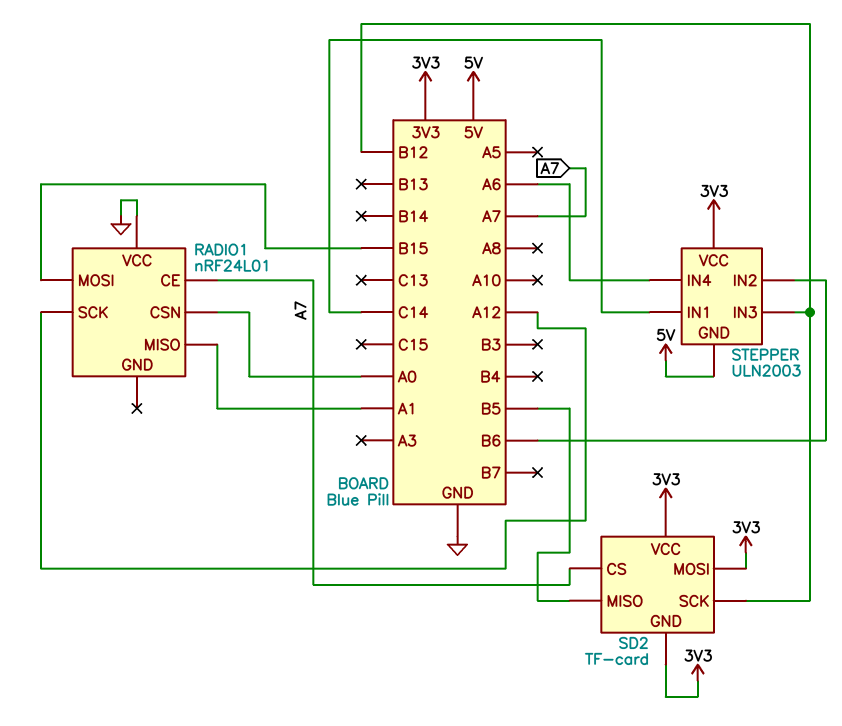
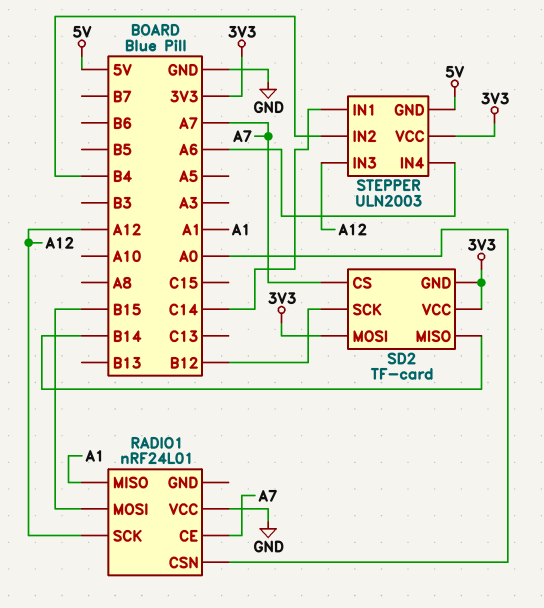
SD2 pin MISO: B5 -> B14
STEPPER pin IN2: B6 -> B4
STEPPER pin IN3: B12 -> A12

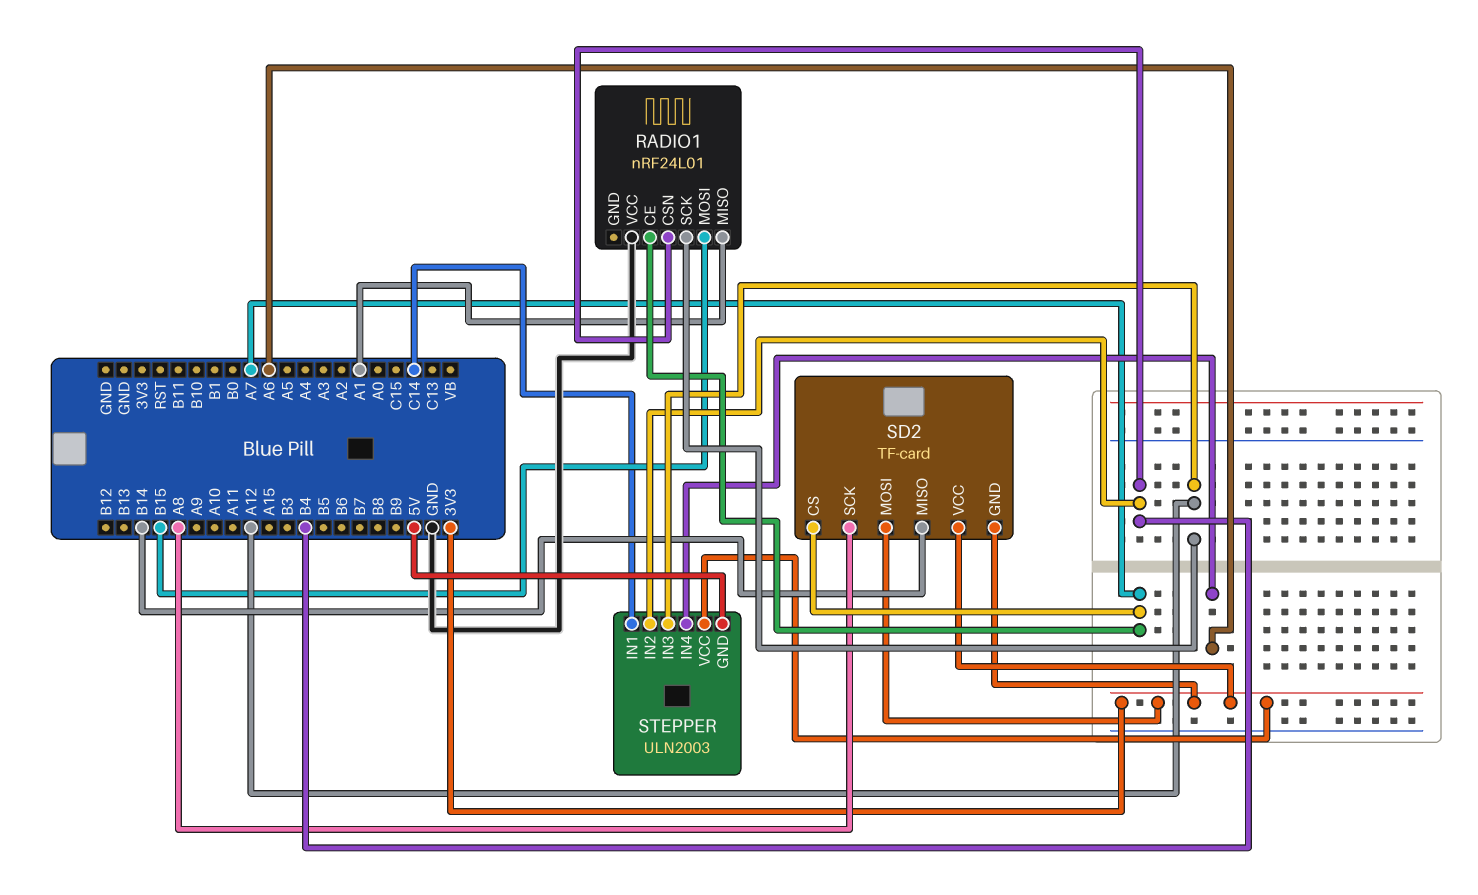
RADIO1 pin CSN: A0 -> B4
SD2 pin SCK: B12 -> A8

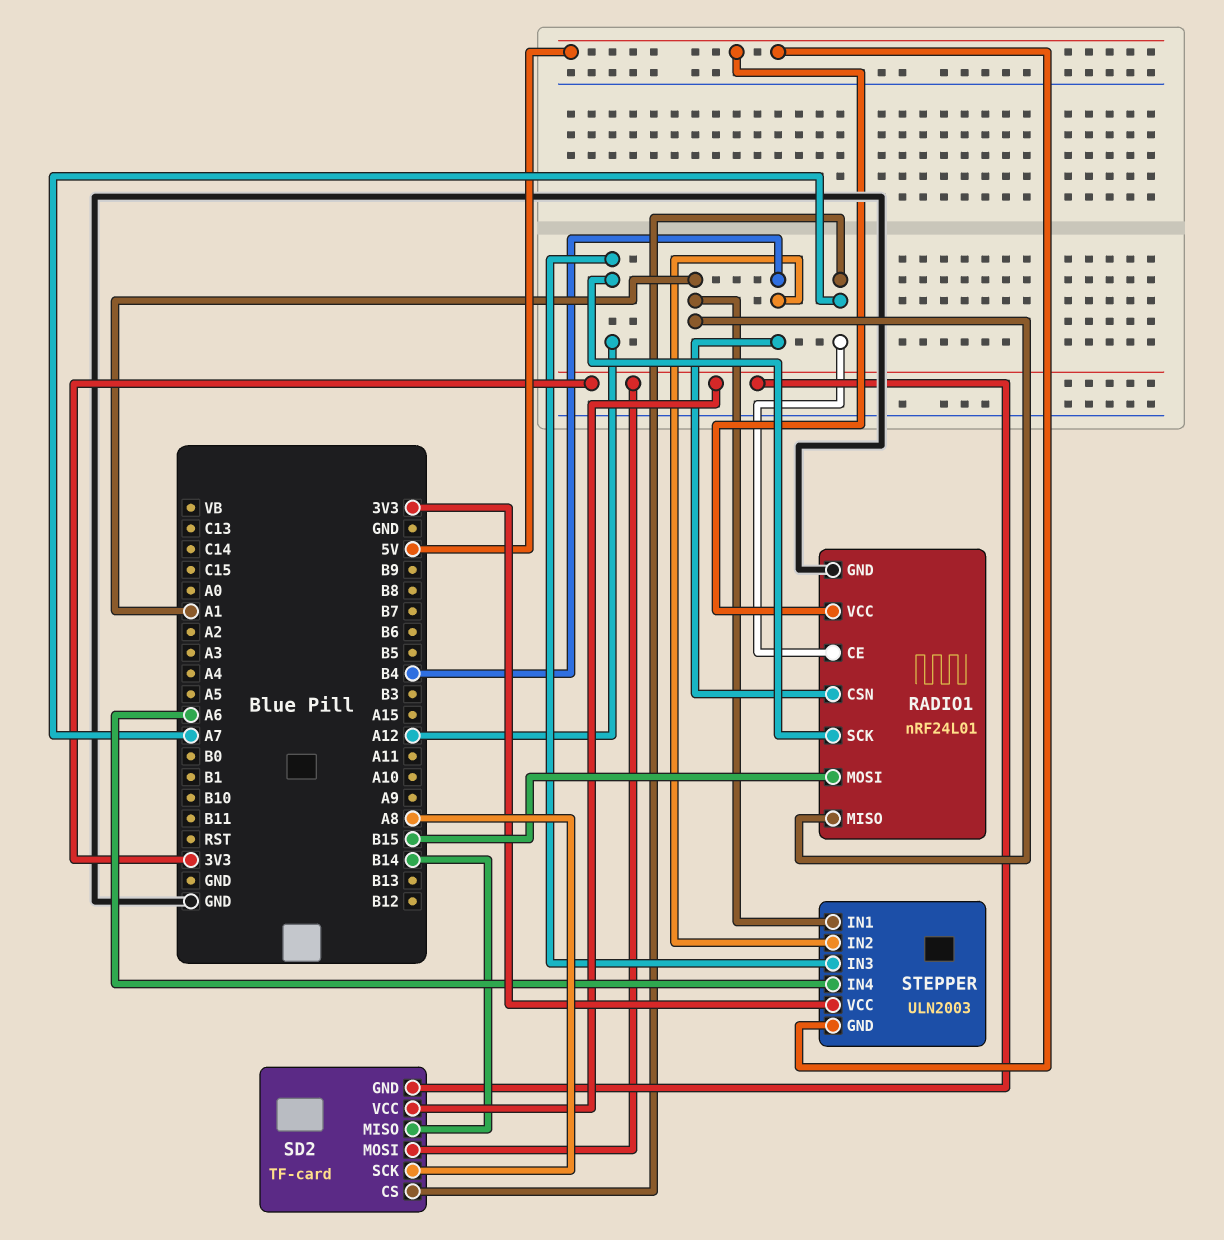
RADIO1 pin GND: none -> GND
RADIO1 pin VCC: GND -> 5V
STEPPER pin IN1: C14 -> A1

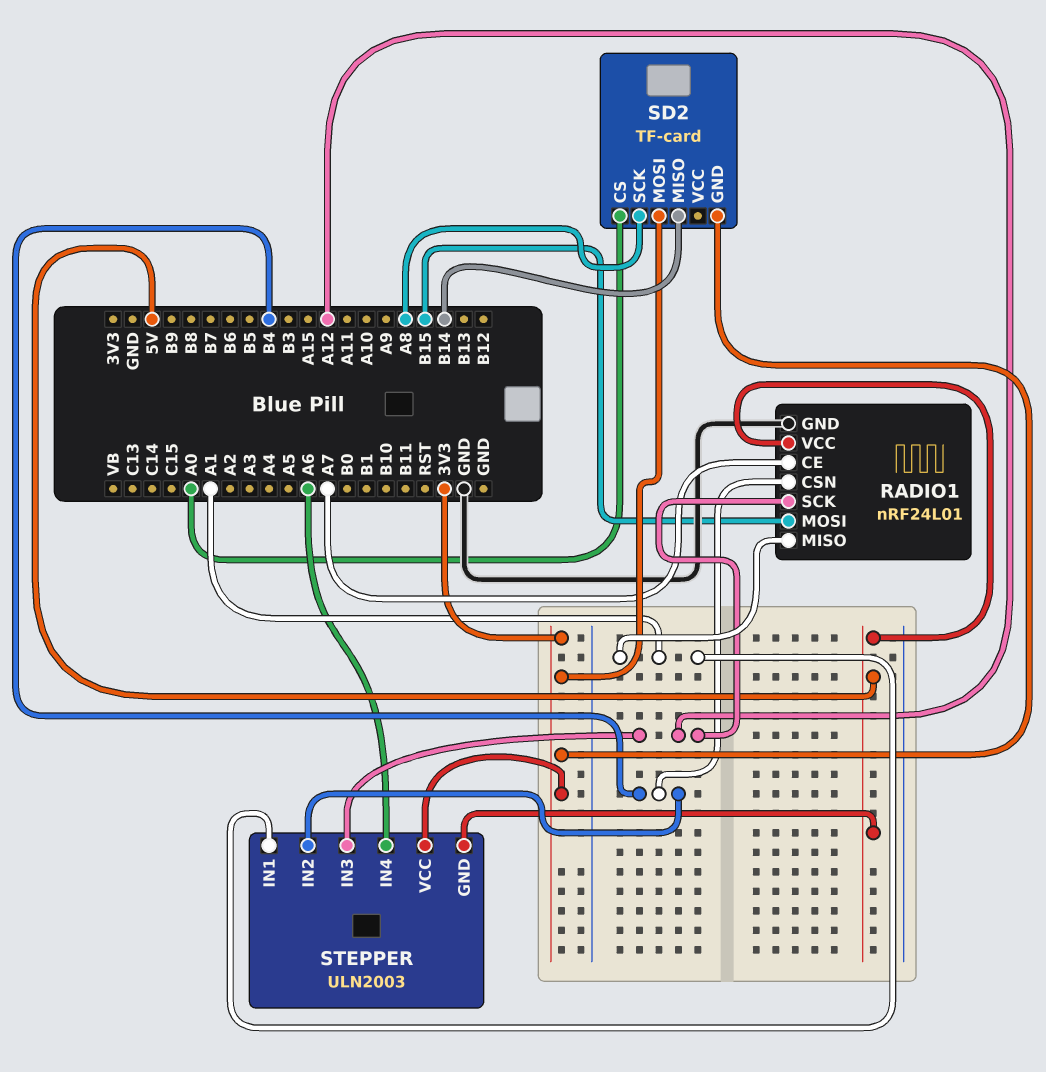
SD2 pin CS: A7 -> A0
SD2 pin VCC: 3V3 -> none

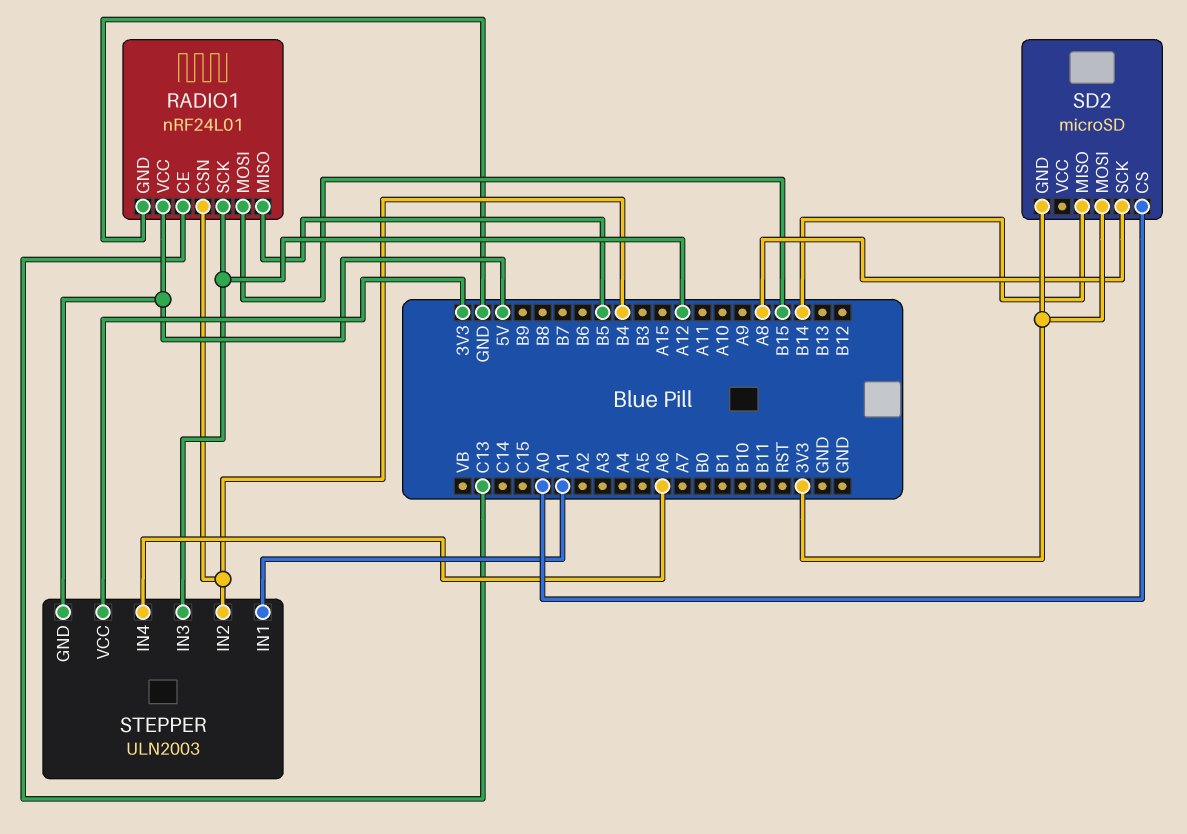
RADIO1 pin CE: A7 -> C13
RADIO1 pin MISO: A1 -> B5
SD2: TF-card -> microSD

